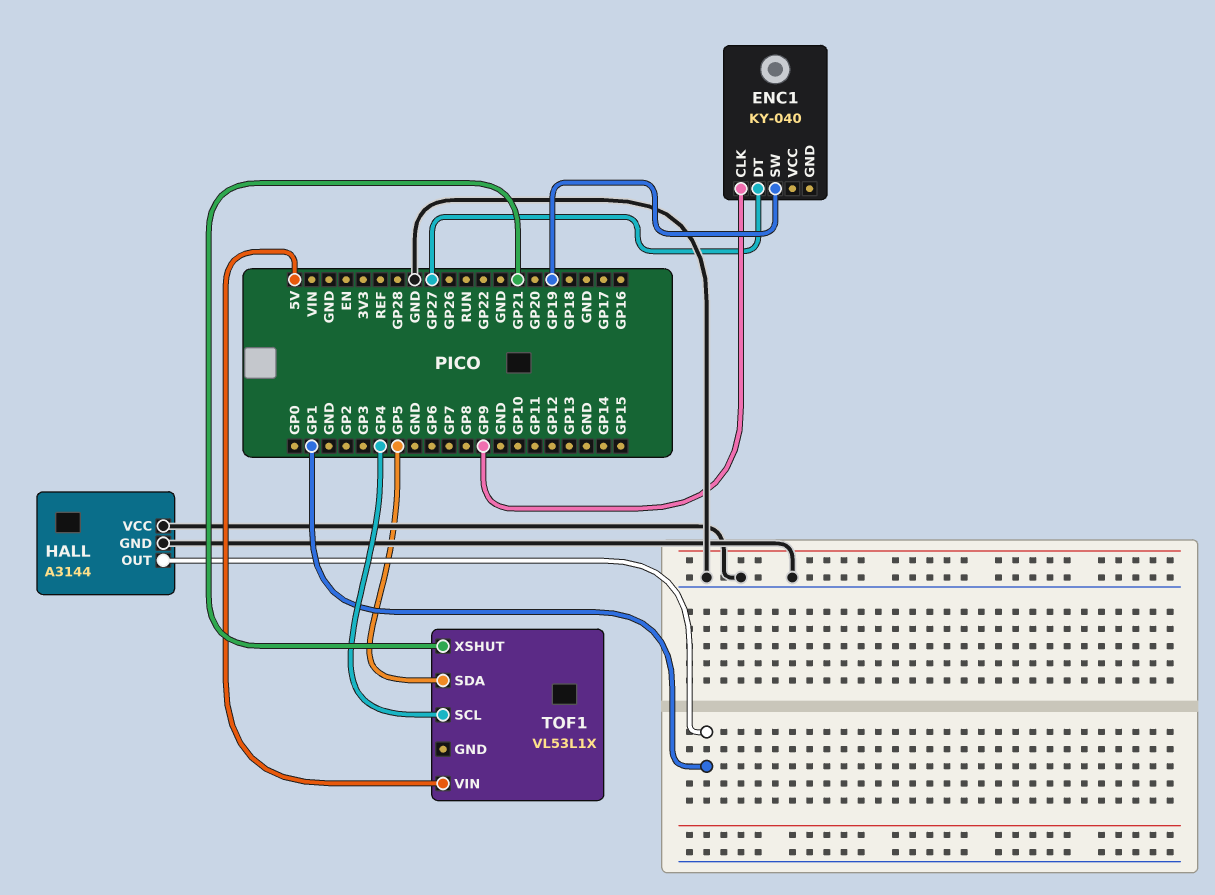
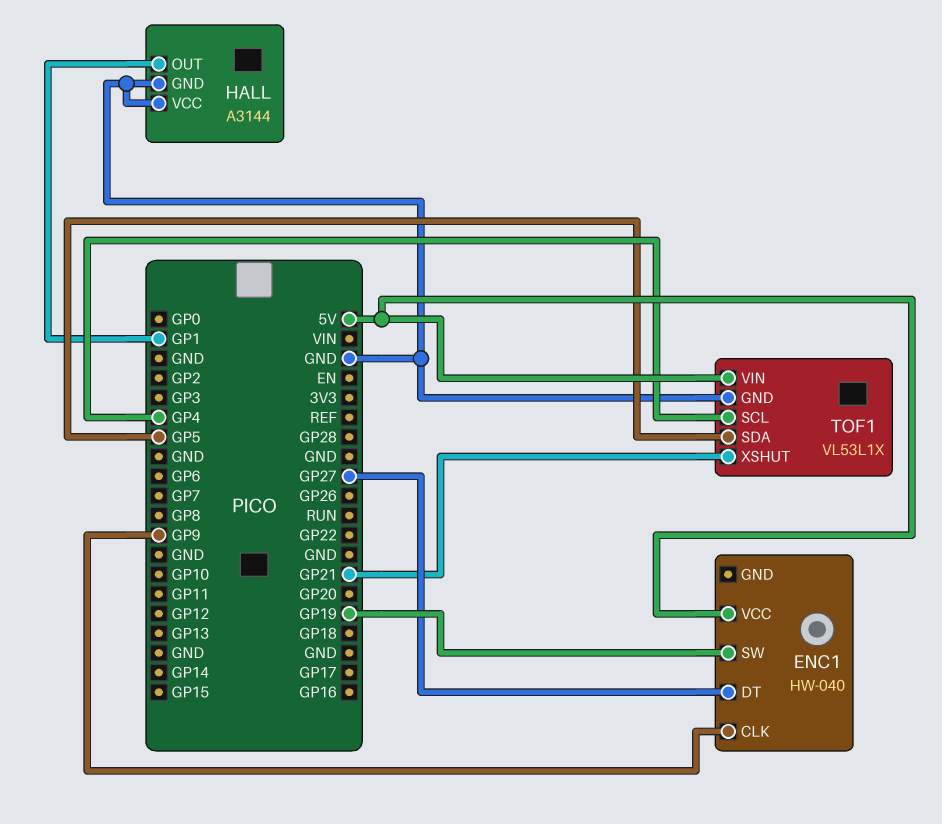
ENC1: KY-040 -> HW-040
ENC1 pin VCC: none -> 5V
TOF1 pin GND: none -> GND

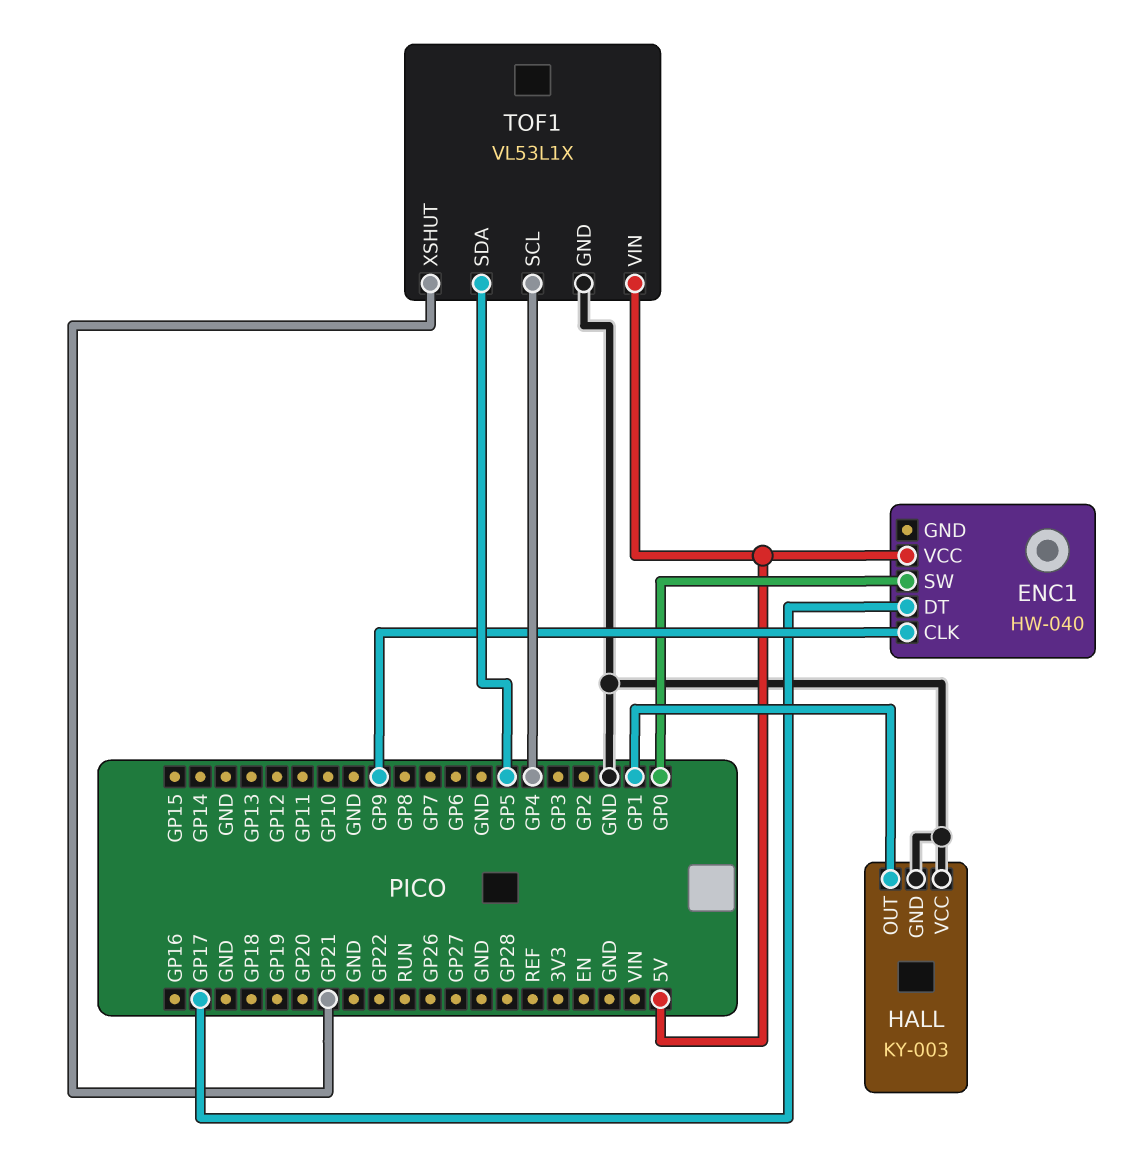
ENC1 pin DT: GP27 -> GP17
ENC1 pin SW: GP19 -> GP0
HALL: A3144 -> KY-003

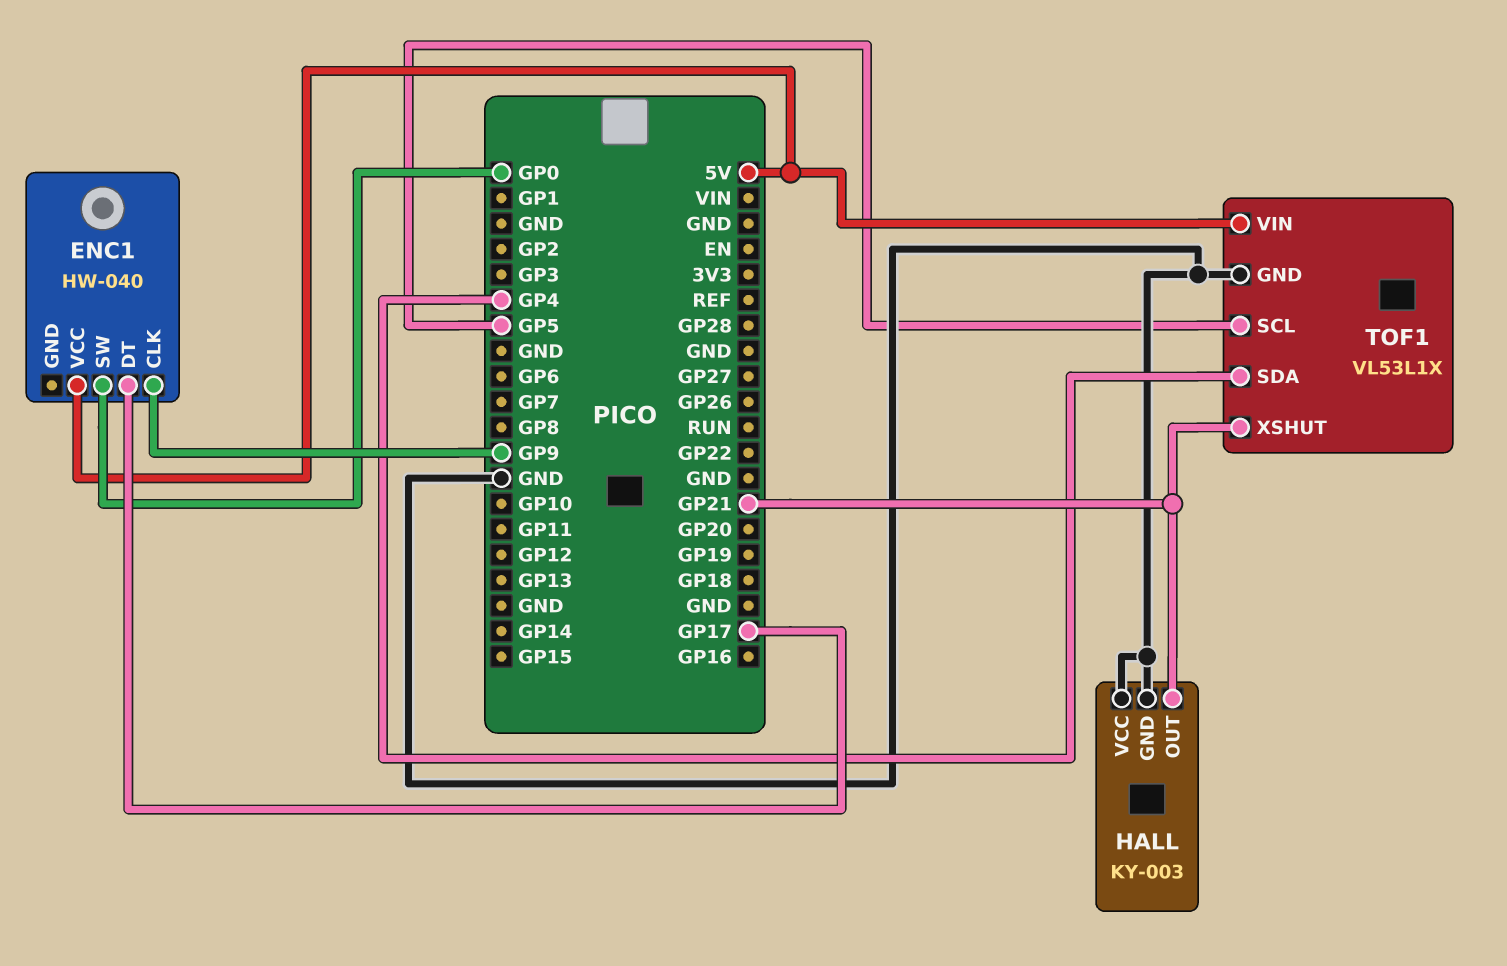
HALL pin OUT: GP1 -> GP21
TOF1 pin SCL: GP4 -> GP5
TOF1 pin SDA: GP5 -> GP4

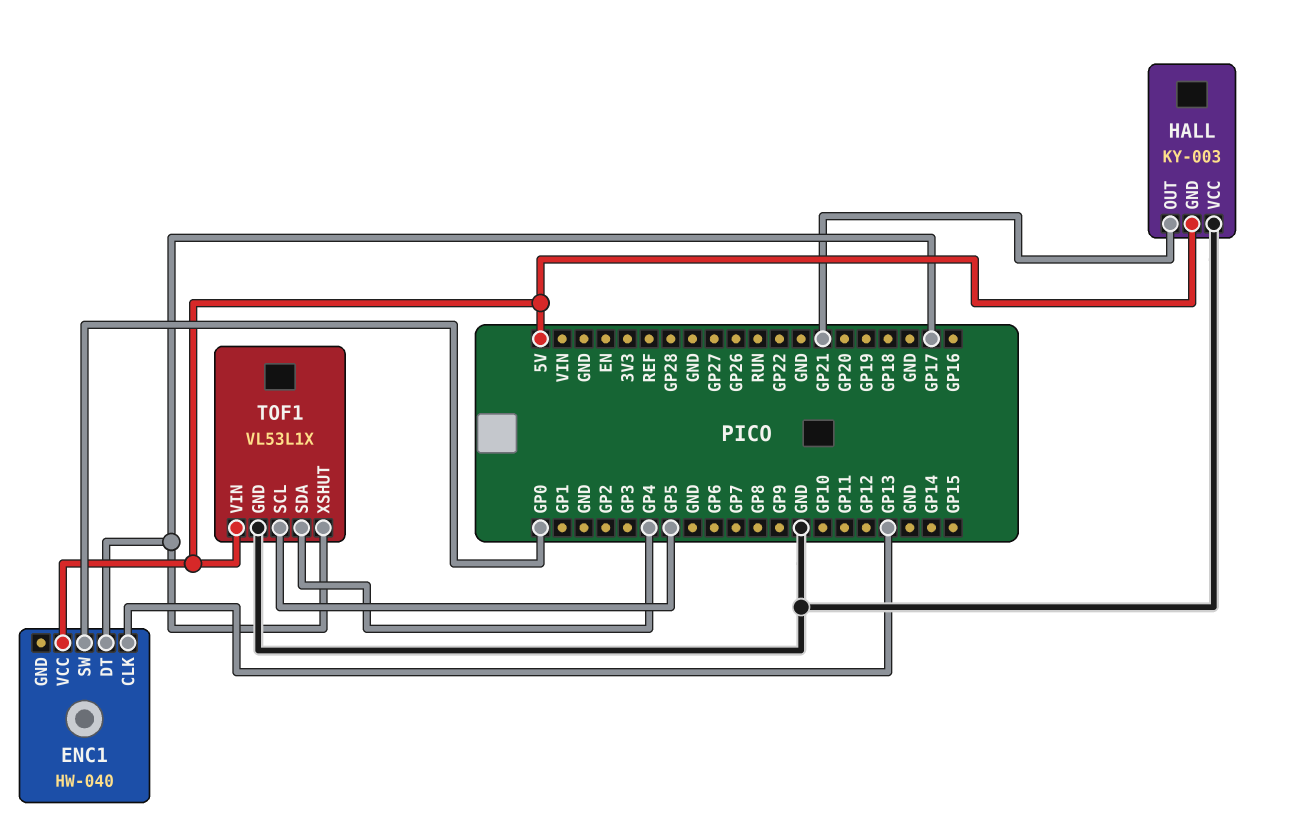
ENC1 pin CLK: GP9 -> GP13
HALL pin GND: GND -> 5V
TOF1 pin XSHUT: GP21 -> GP17

